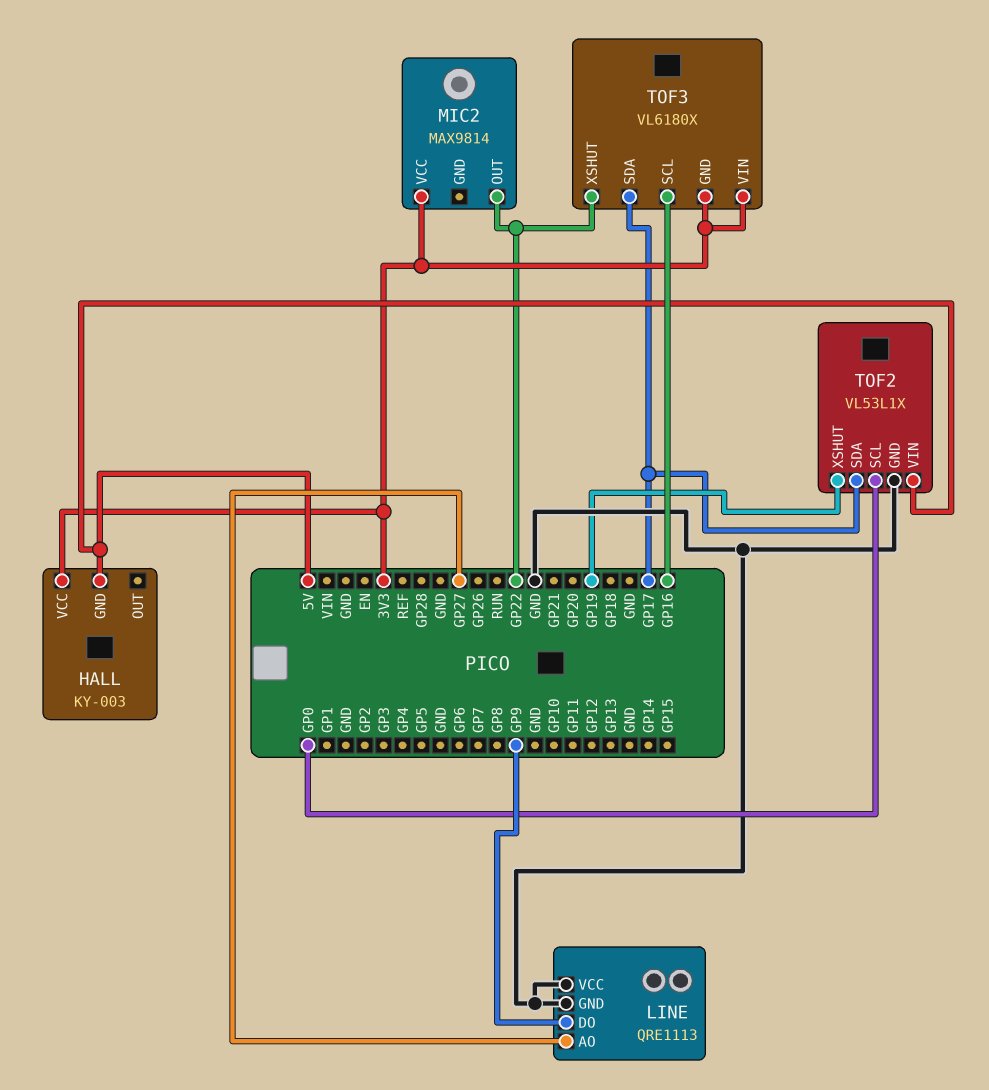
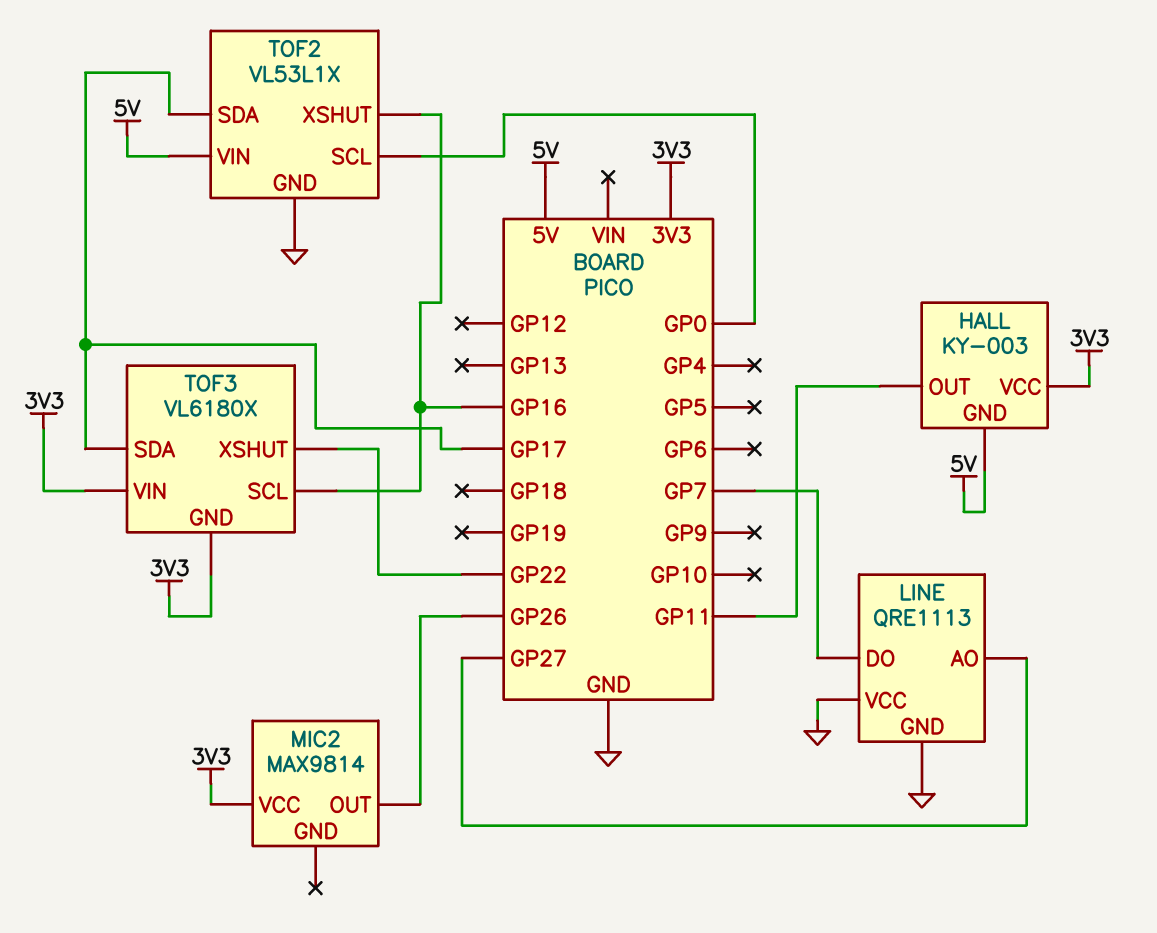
HALL pin OUT: none -> GP11
LINE pin DO: GP9 -> GP7
MIC2 pin OUT: GP22 -> GP26
TOF2 pin XSHUT: GP19 -> GP16

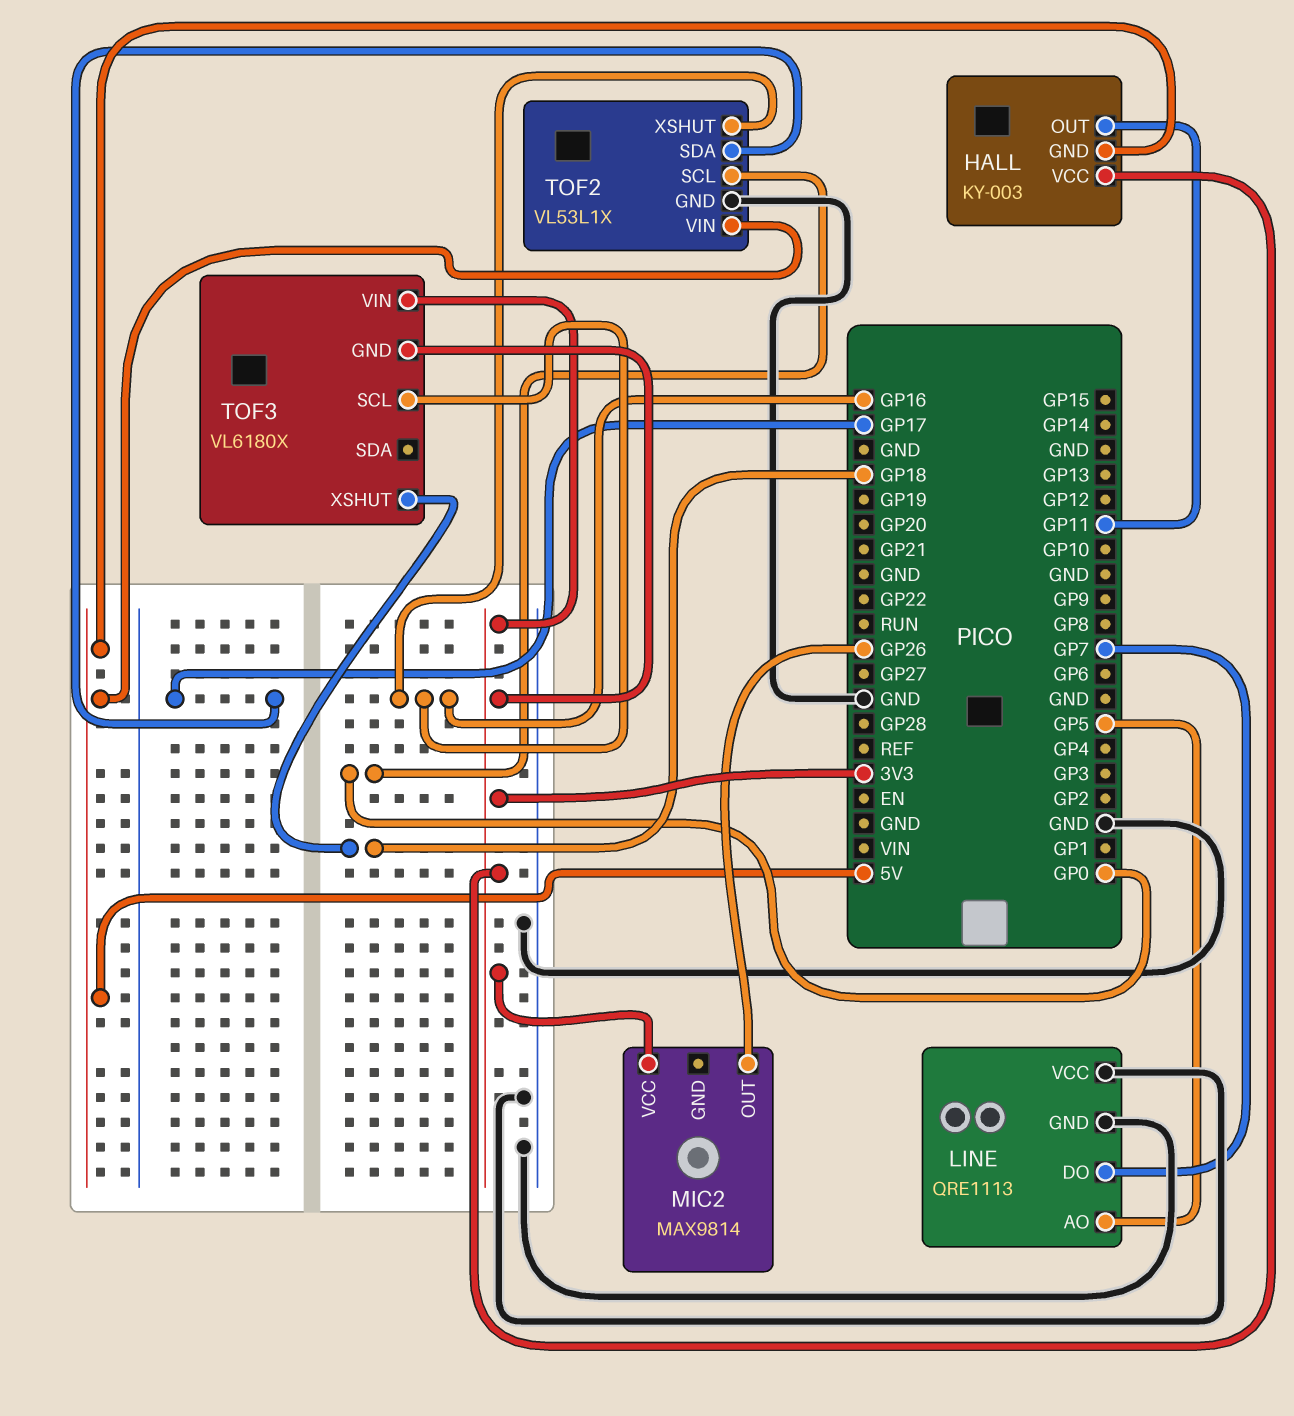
LINE pin AO: GP27 -> GP5
TOF3 pin SDA: GP17 -> none
TOF3 pin XSHUT: GP22 -> GP18

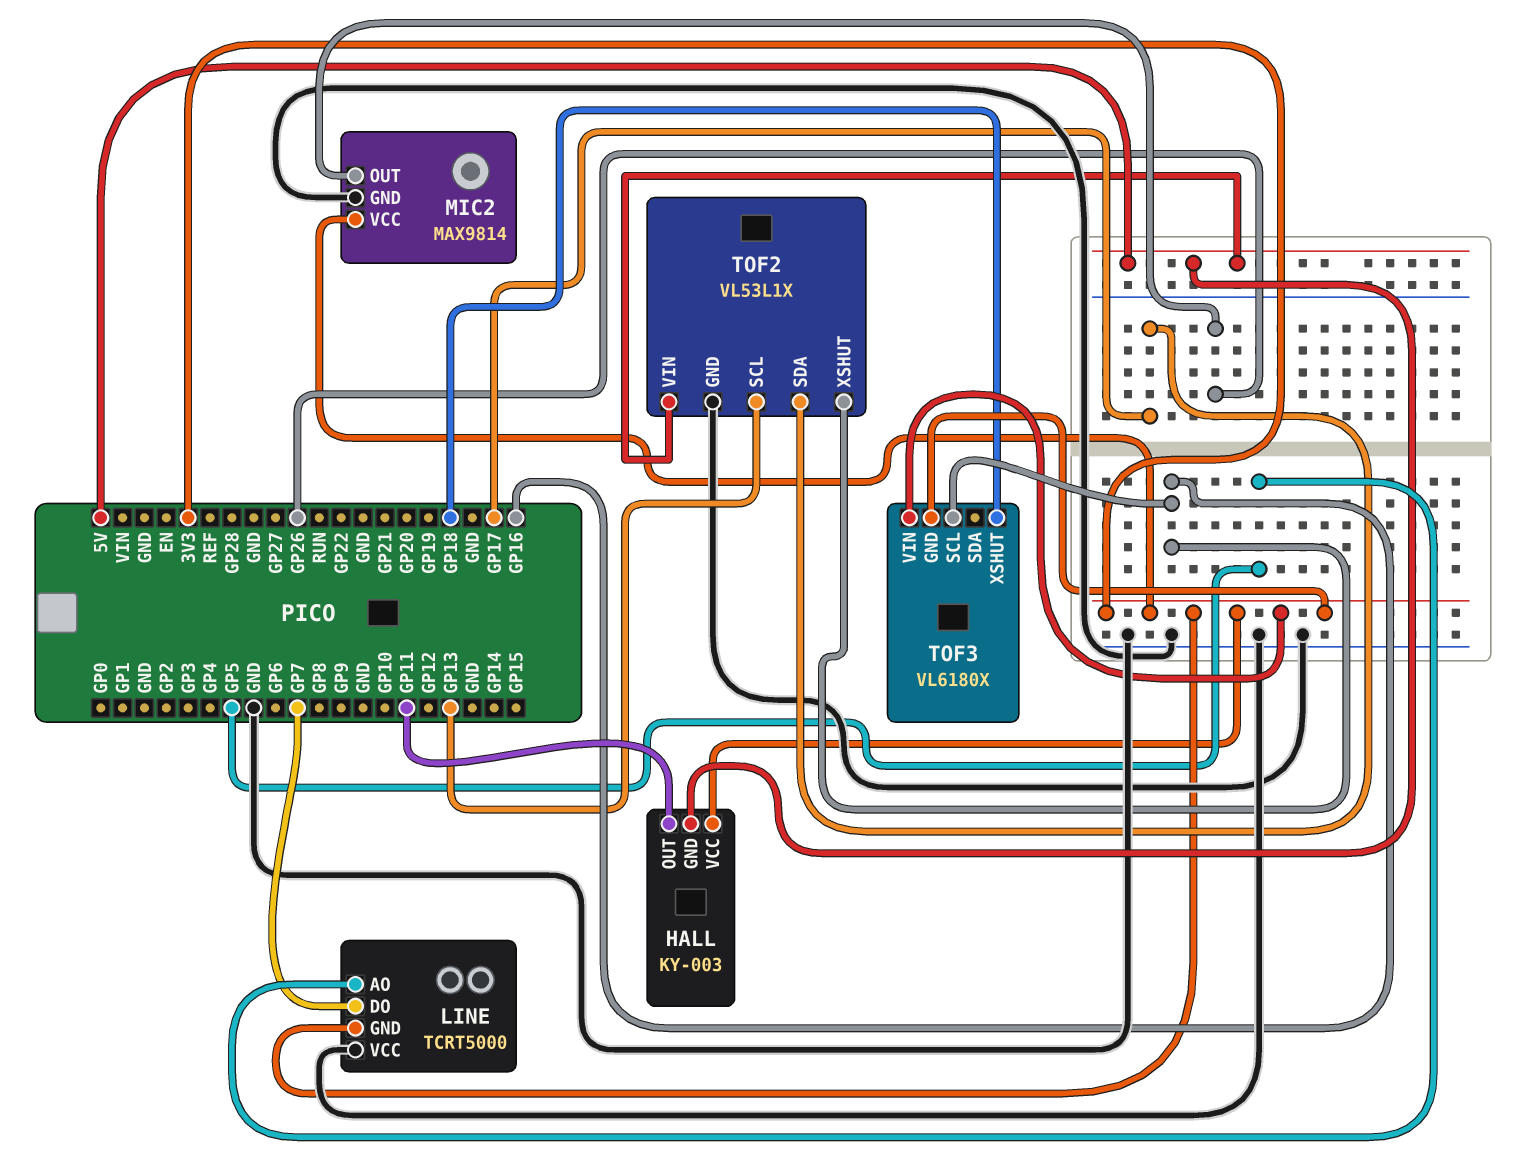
LINE: QRE1113 -> TCRT5000
LINE pin GND: GND -> 3V3
MIC2 pin GND: none -> GND
TOF2 pin SCL: GP0 -> GP13

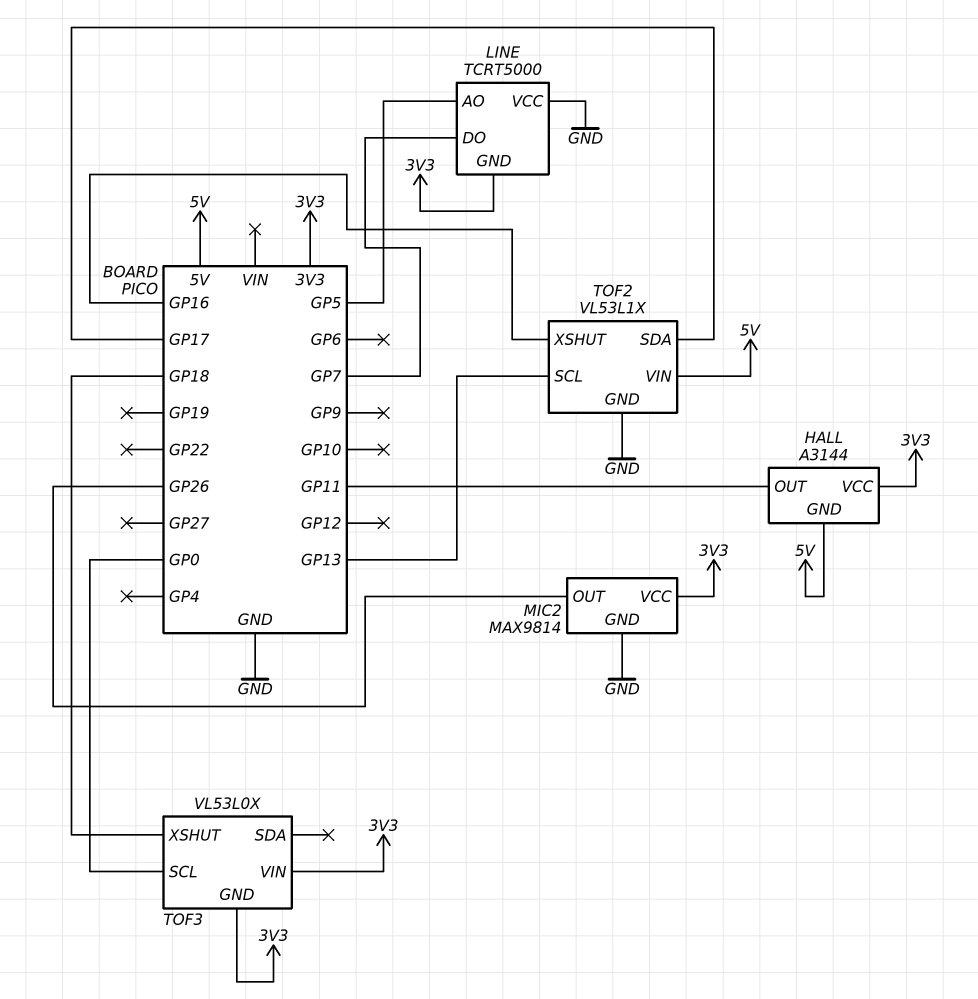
HALL: KY-003 -> A3144
TOF3: VL6180X -> VL53L0X
TOF3 pin SCL: GP16 -> GP0

